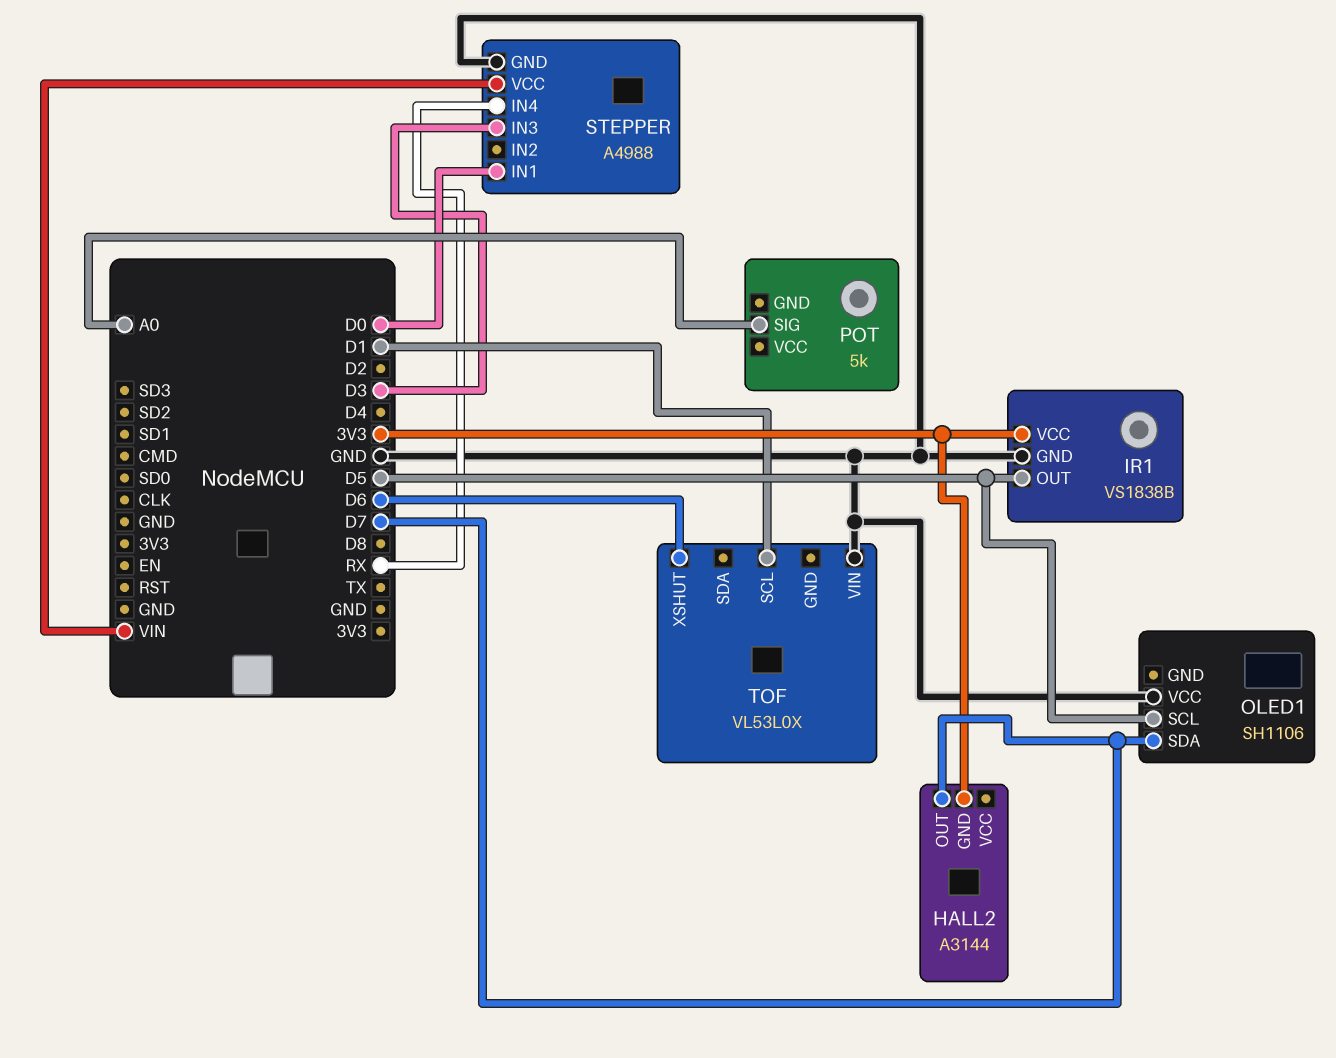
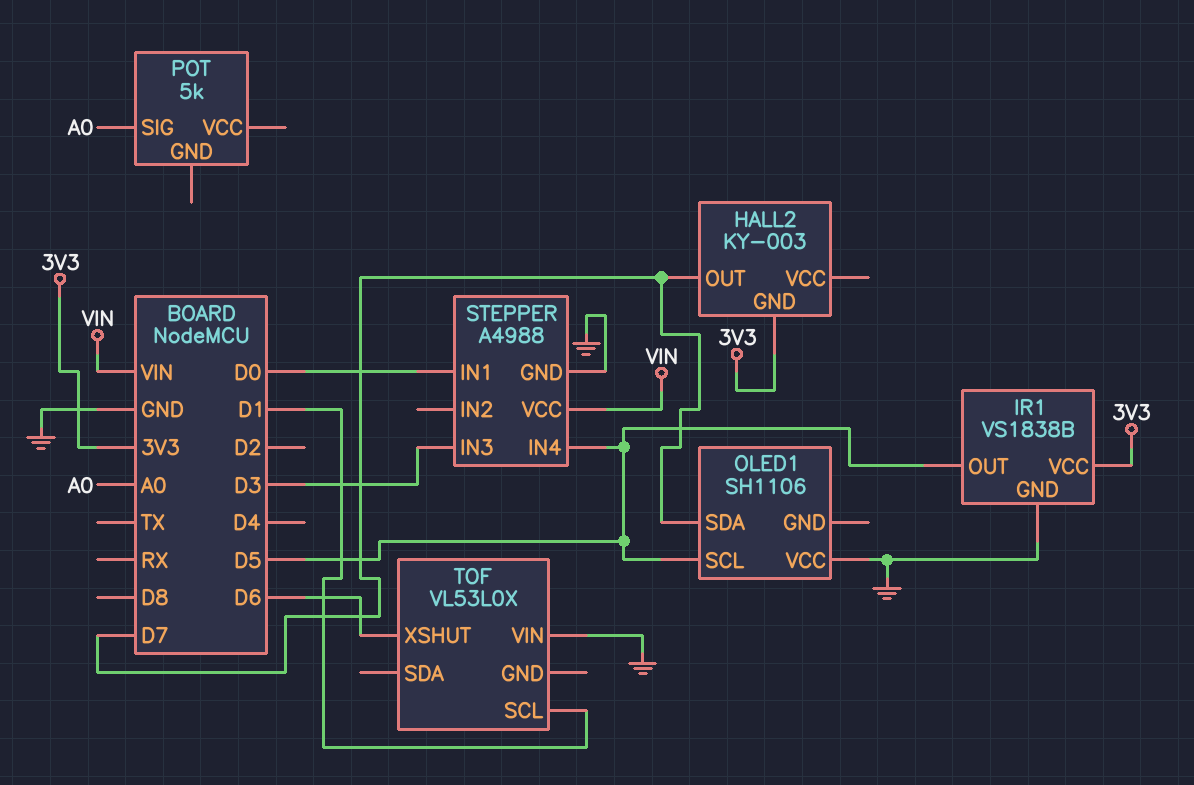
HALL2: A3144 -> KY-003
STEPPER pin IN4: RX -> D5

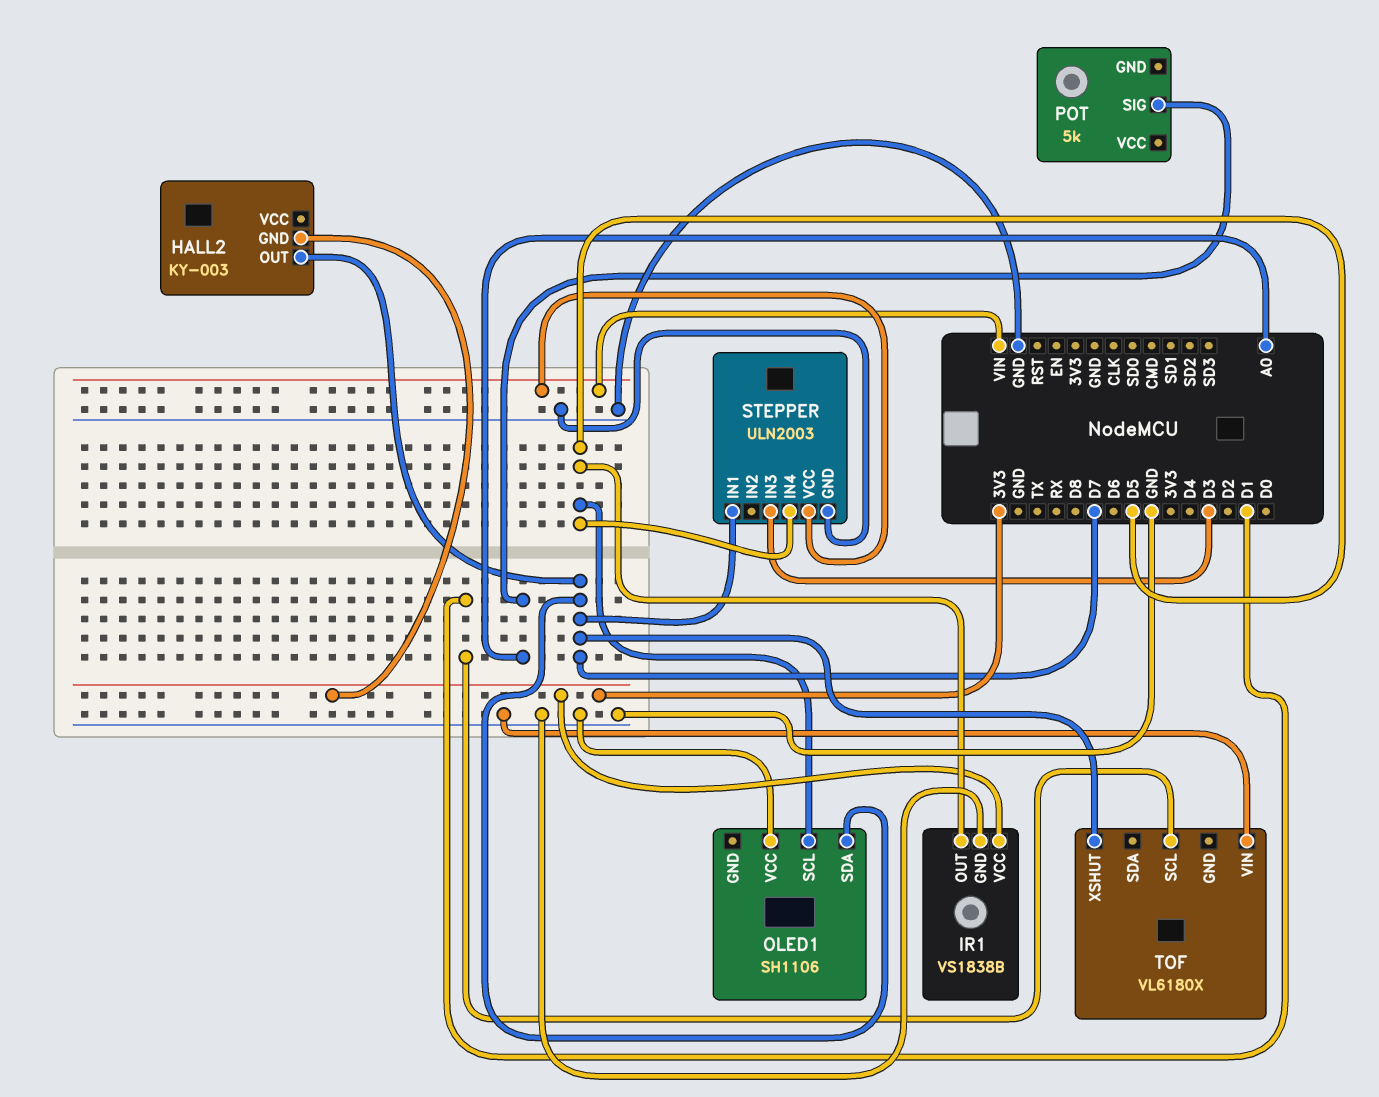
STEPPER: A4988 -> ULN2003
STEPPER pin IN1: D0 -> D7
TOF: VL53L0X -> VL6180X
TOF pin XSHUT: D6 -> D7

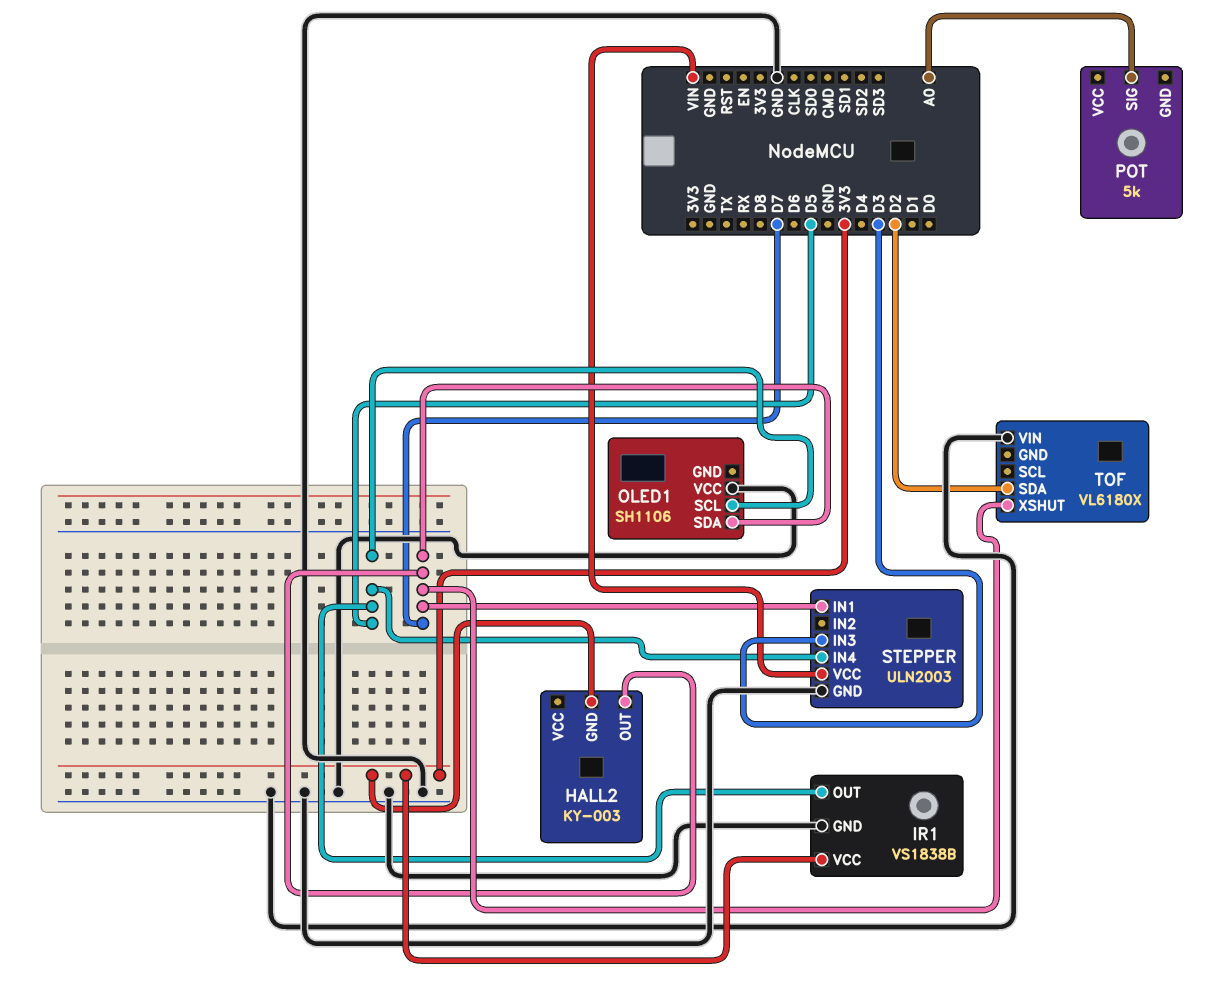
TOF pin SCL: D1 -> none
TOF pin SDA: none -> D2

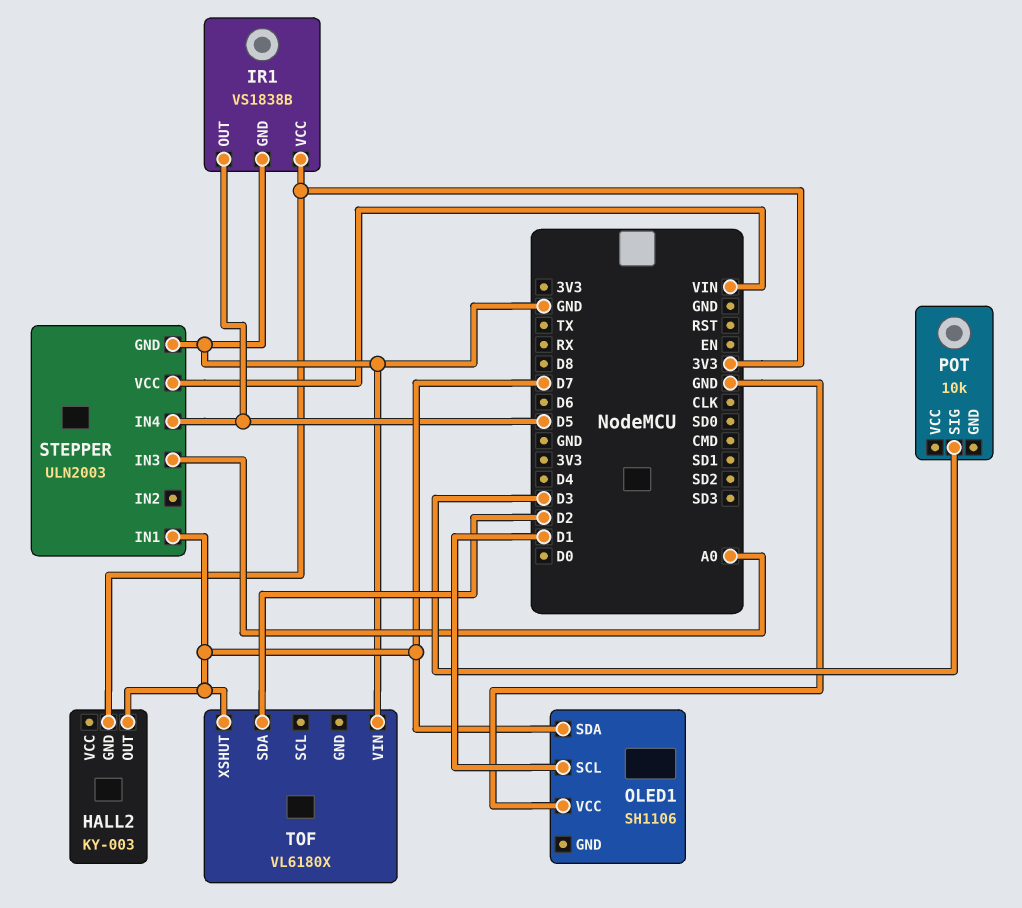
OLED1 pin SCL: D5 -> D1
POT: 5k -> 10k
POT pin SIG: A0 -> D3
STEPPER pin IN3: D3 -> A0

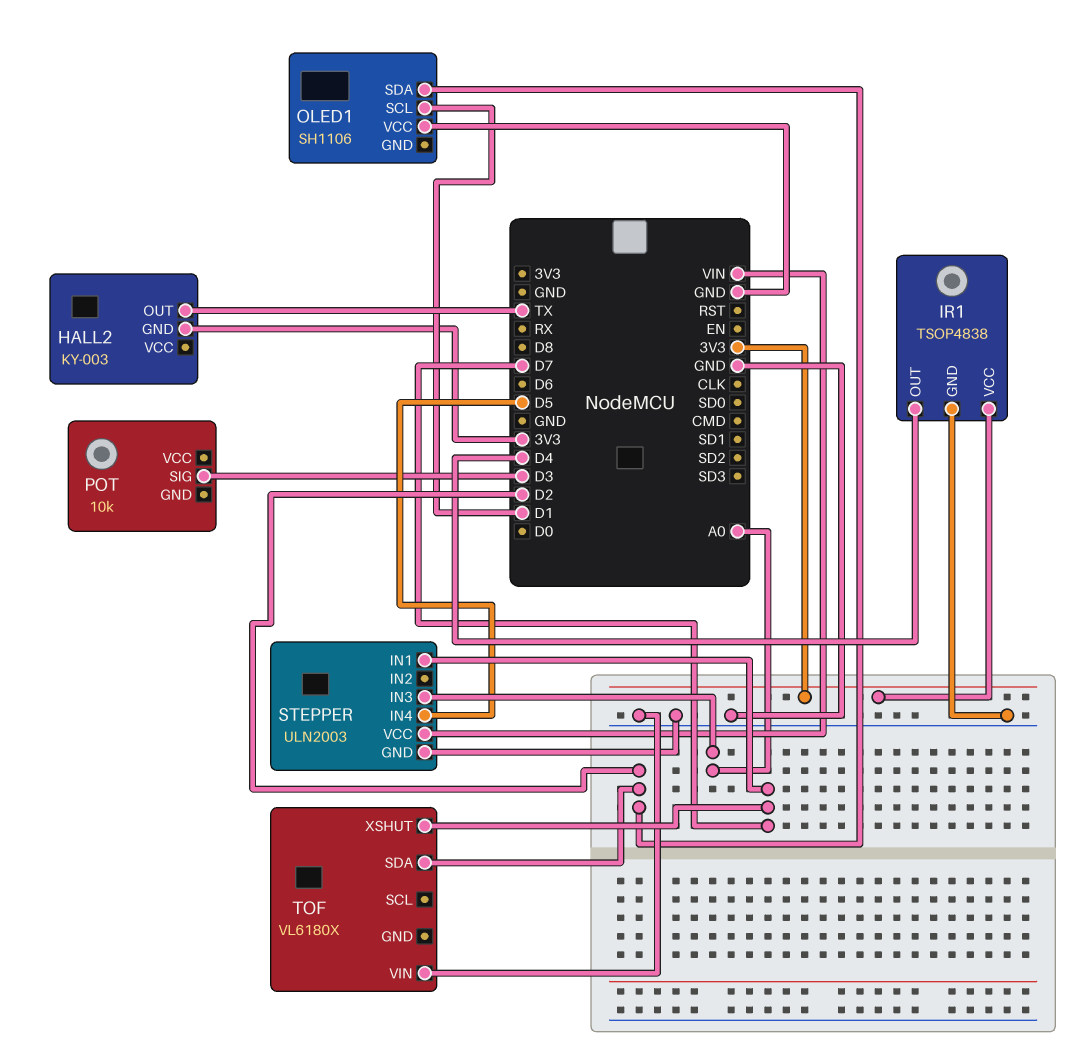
HALL2 pin OUT: D7 -> TX
IR1: VS1838B -> TSOP4838
IR1 pin OUT: D5 -> D4
OLED1 pin SDA: D7 -> D2

